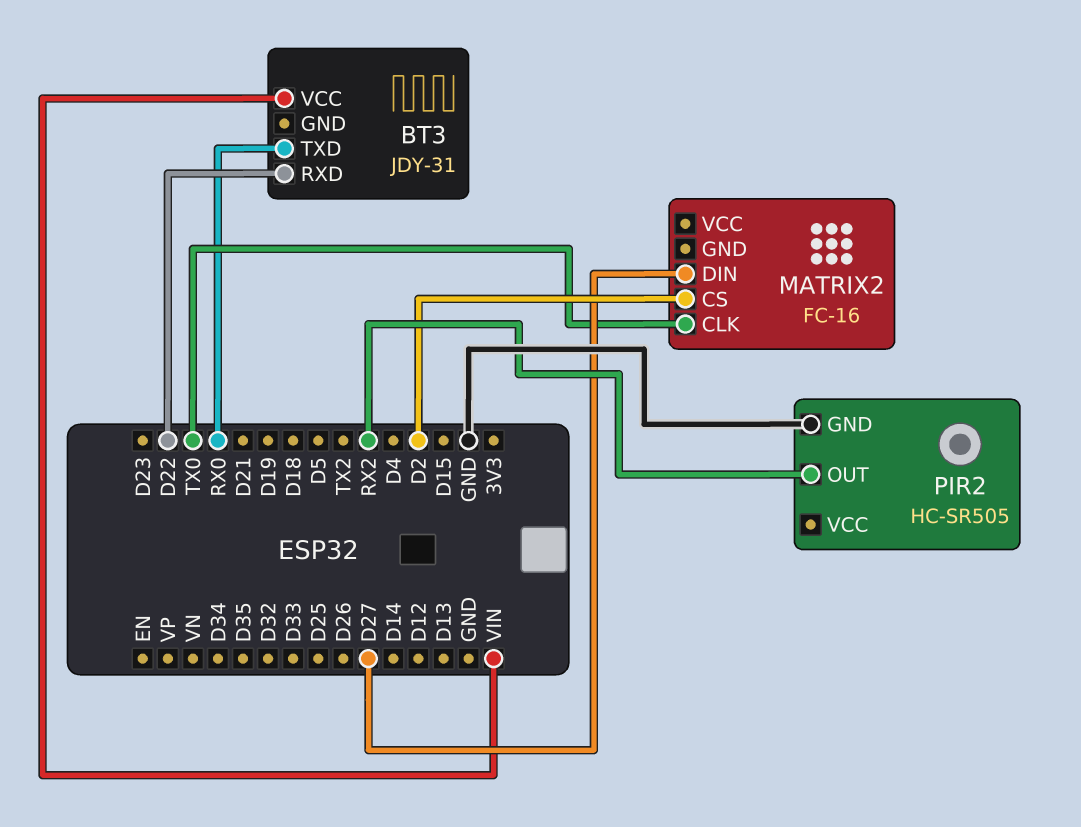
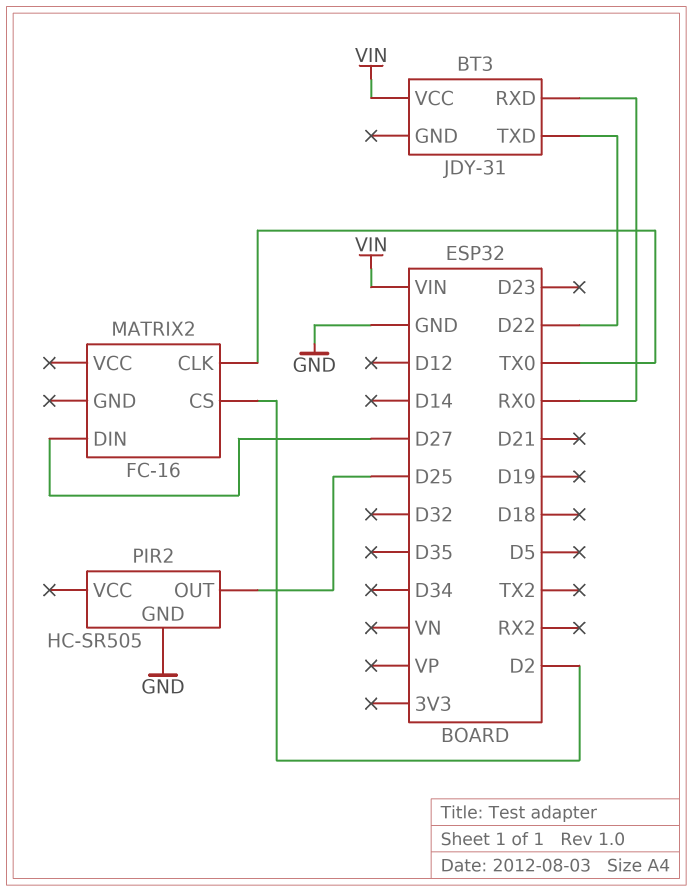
BT3 pin RXD: D22 -> RX0
BT3 pin TXD: RX0 -> D22
PIR2 pin OUT: RX2 -> D25

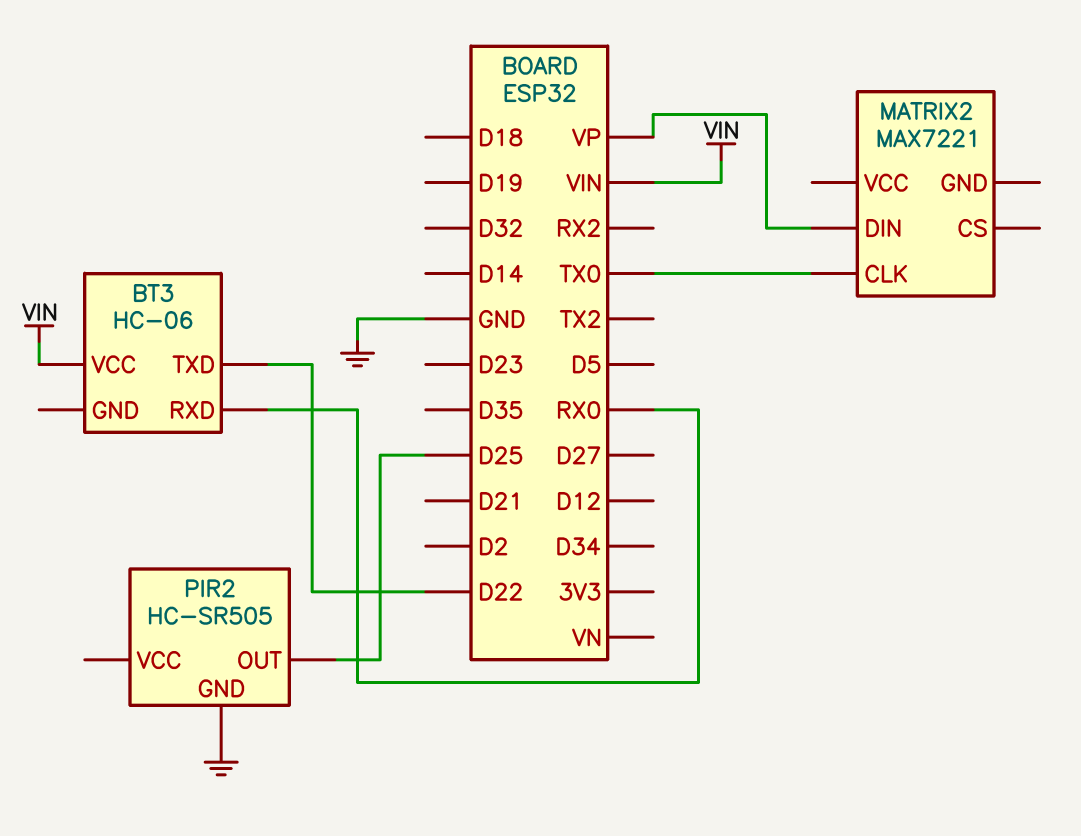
BT3: JDY-31 -> HC-06
MATRIX2: FC-16 -> MAX7221
MATRIX2 pin CS: D2 -> none
MATRIX2 pin DIN: D27 -> VP

